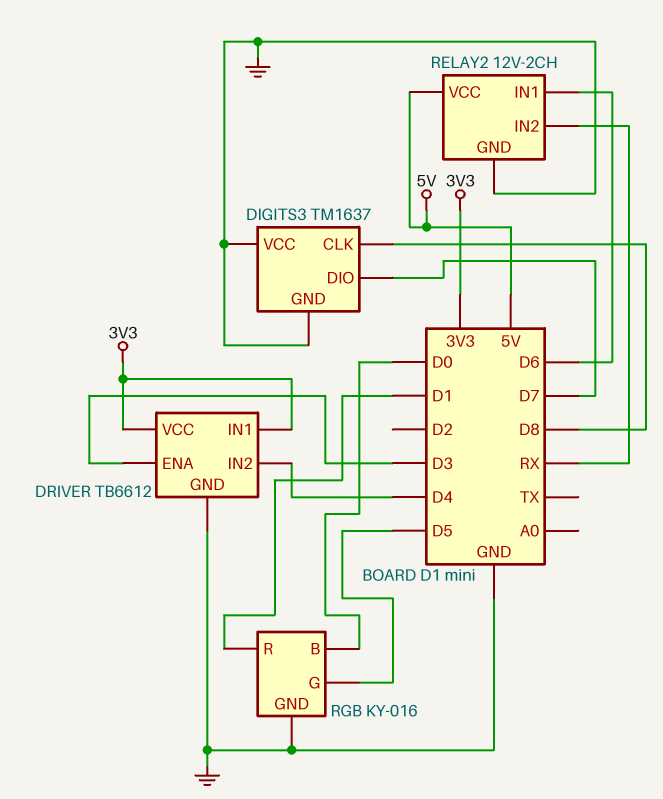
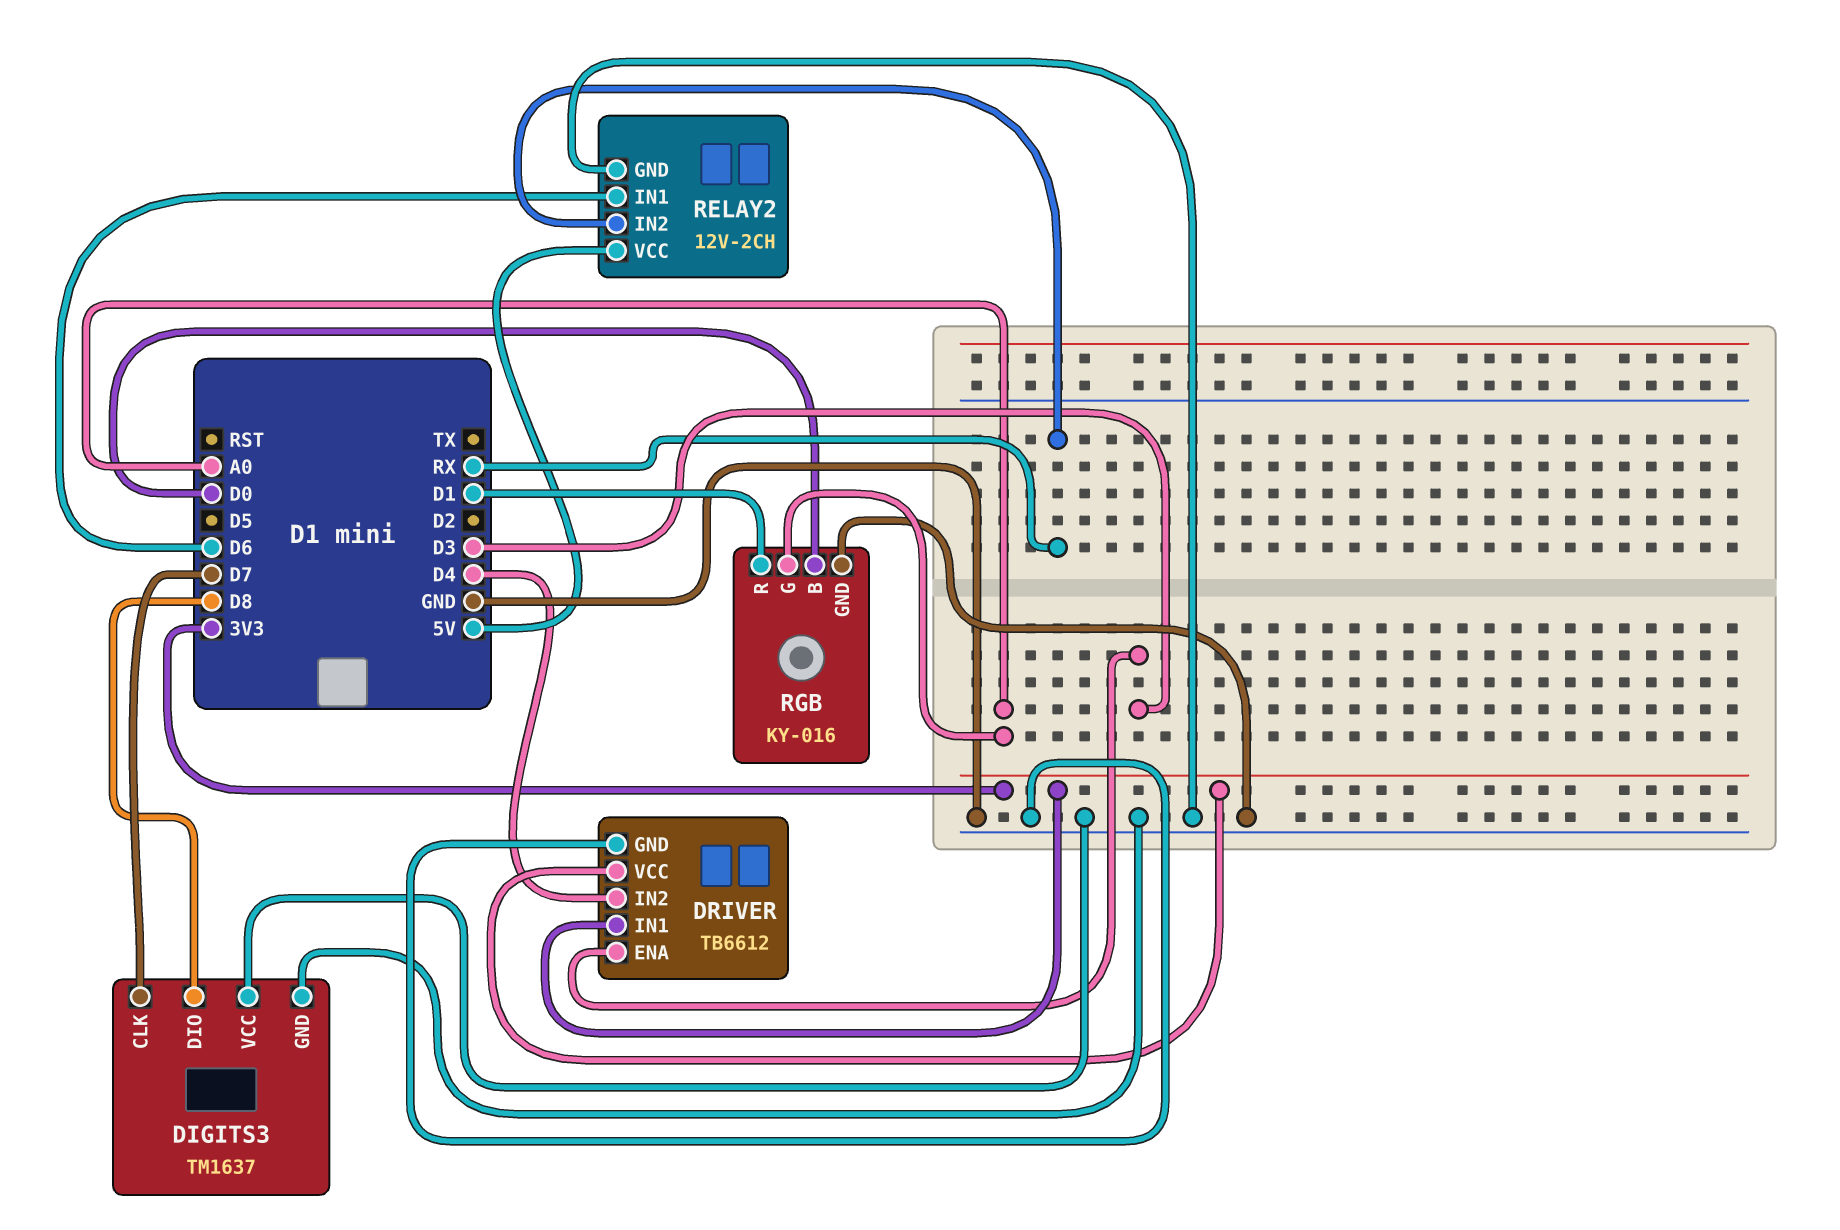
DIGITS3 pin CLK: D8 -> D7
DIGITS3 pin DIO: D7 -> D8
RGB pin G: D5 -> A0

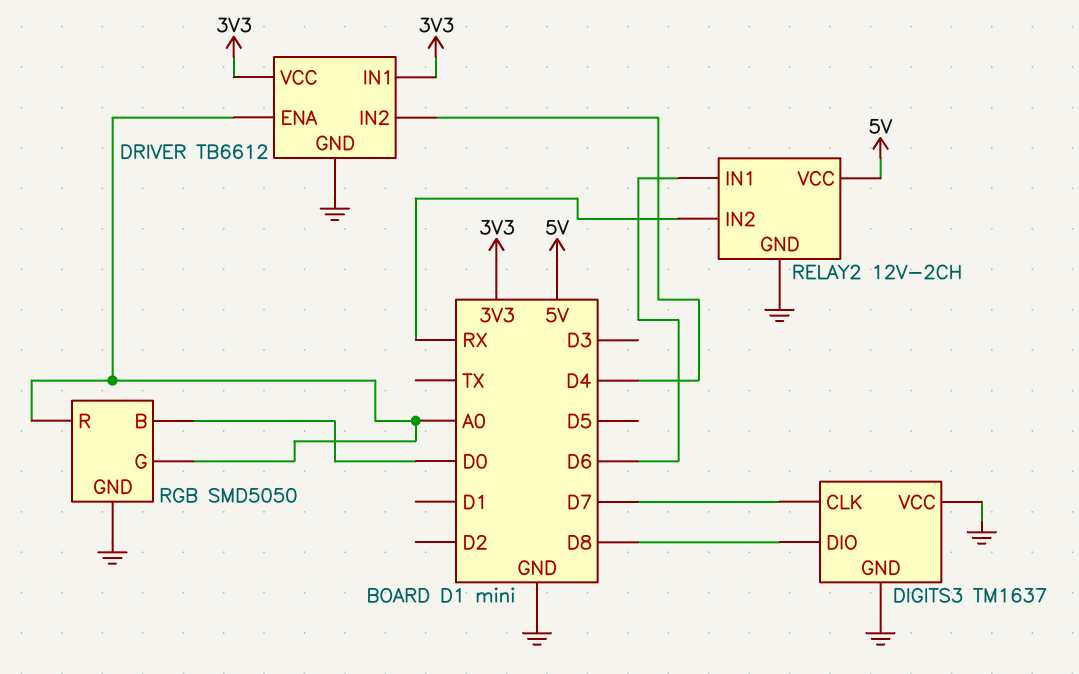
DRIVER pin ENA: D3 -> A0
RGB: KY-016 -> SMD5050
RGB pin R: D1 -> A0

